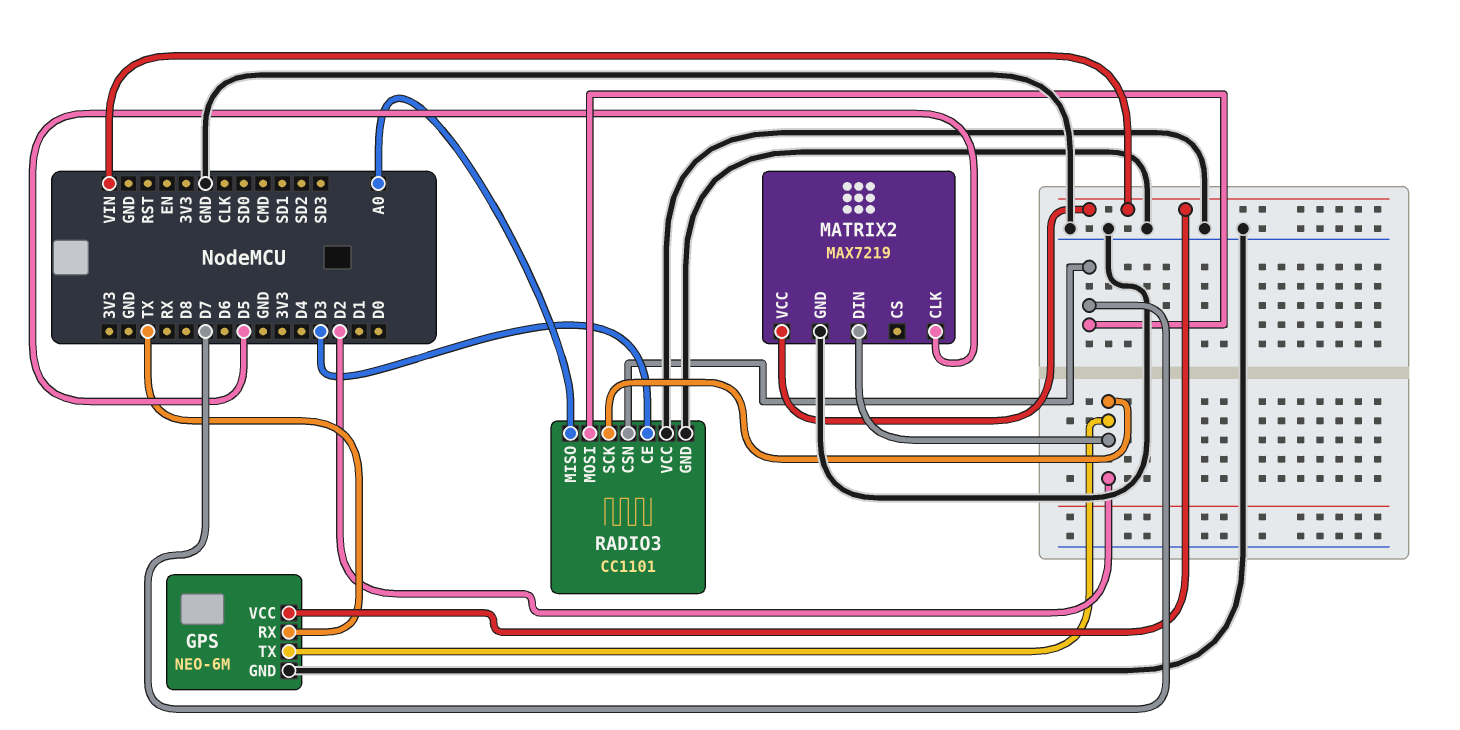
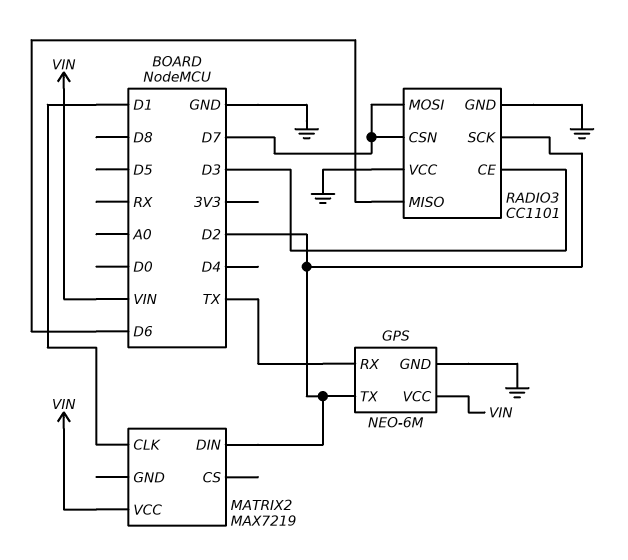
MATRIX2 pin CLK: D5 -> D1
MATRIX2 pin GND: GND -> none
RADIO3 pin MISO: A0 -> D6

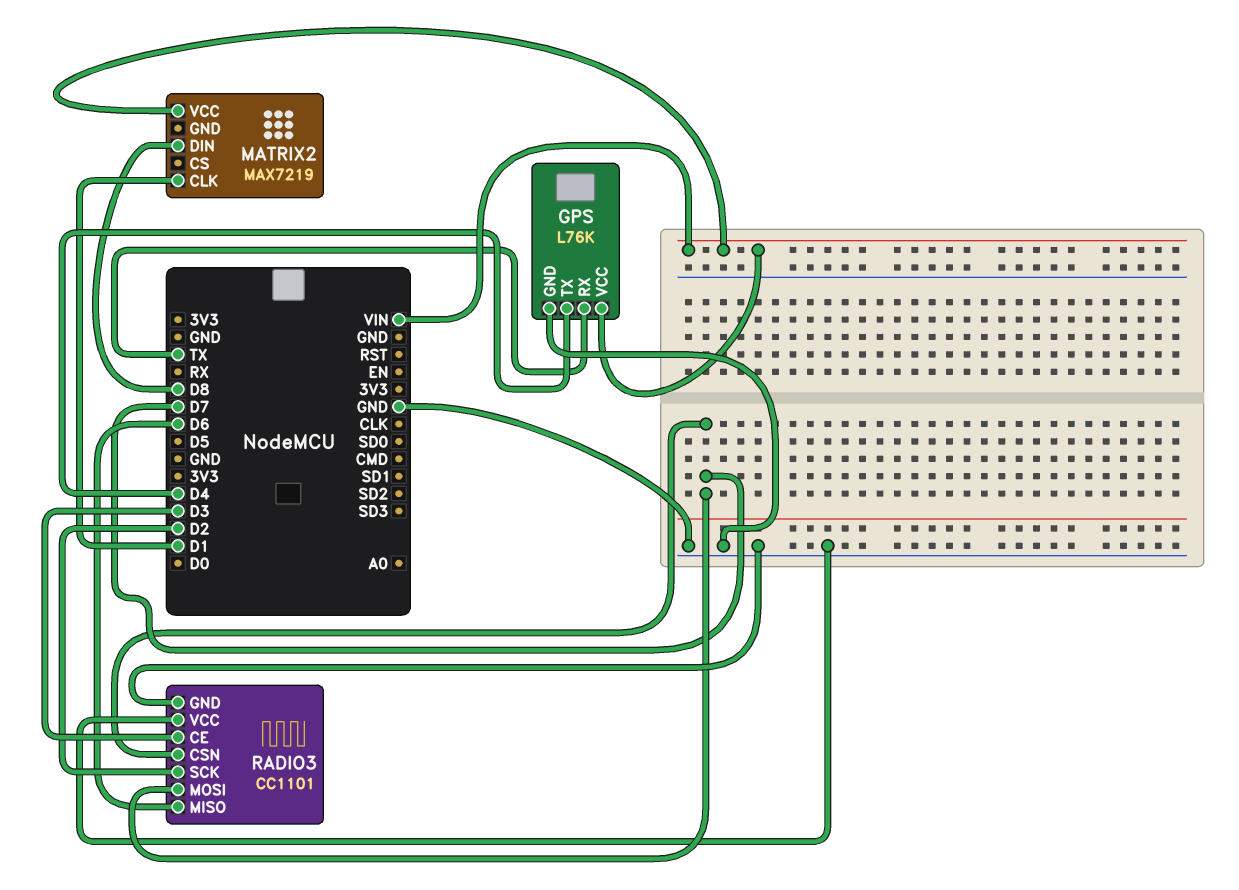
GPS: NEO-6M -> L76K
GPS pin TX: D2 -> D4
MATRIX2 pin DIN: D2 -> D8

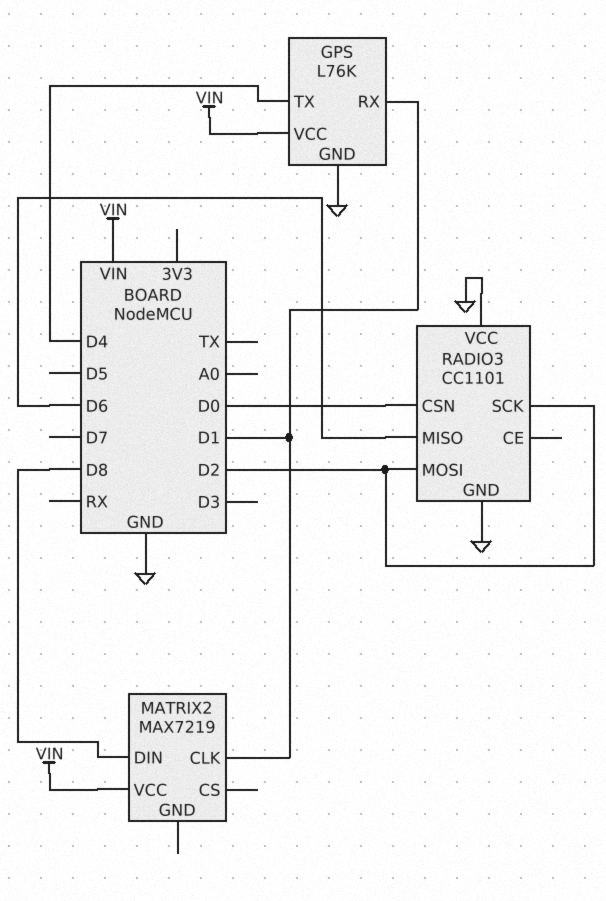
GPS pin RX: TX -> D1
RADIO3 pin CE: D3 -> none
RADIO3 pin CSN: D7 -> D0
RADIO3 pin MOSI: D7 -> D2

